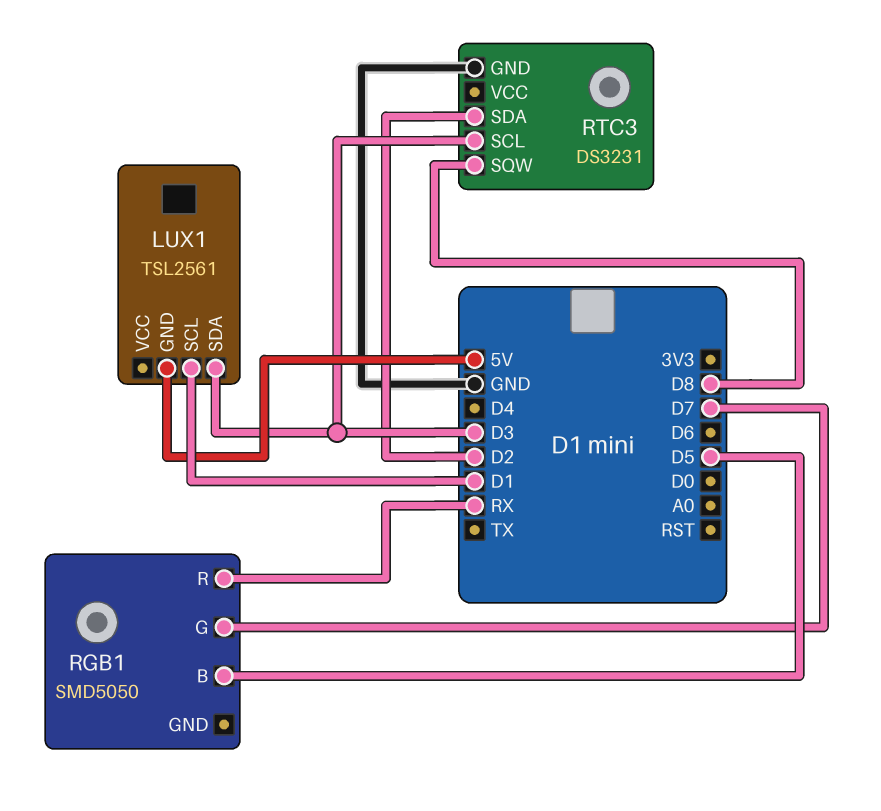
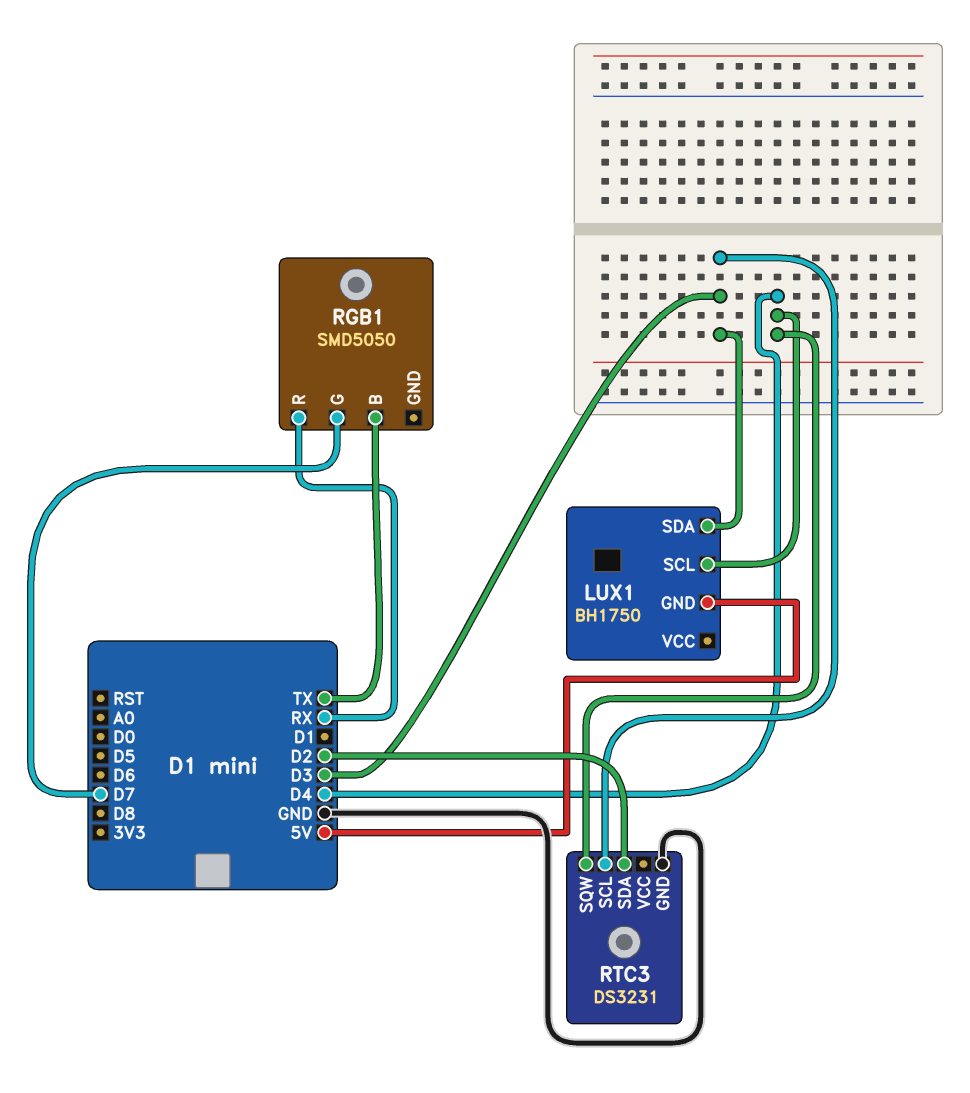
LUX1: TSL2561 -> BH1750
LUX1 pin SCL: D1 -> D4
RGB1 pin B: D5 -> TX
RTC3 pin SQW: D8 -> D4

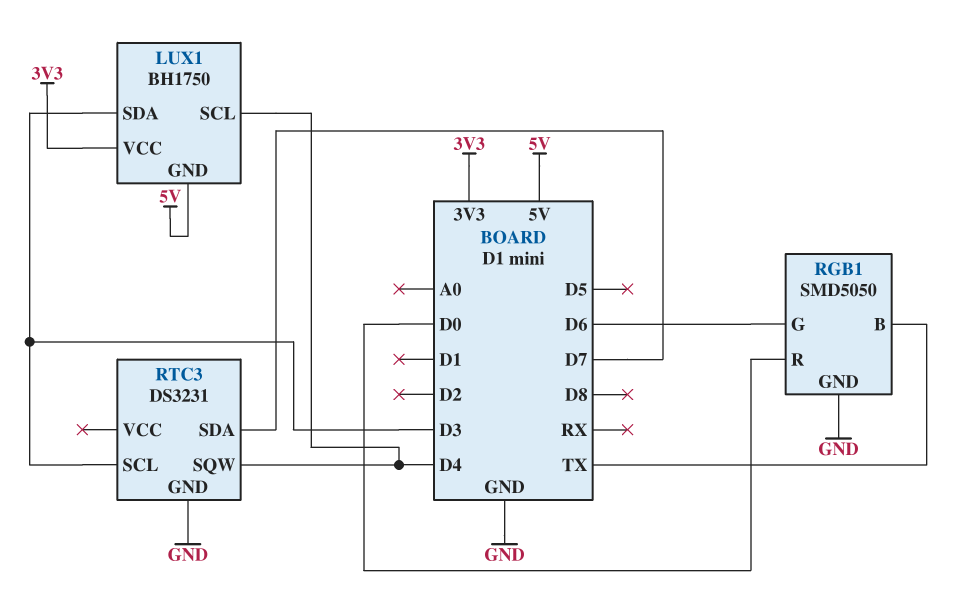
LUX1 pin VCC: none -> 3V3
RGB1 pin G: D7 -> D6
RGB1 pin GND: none -> GND
RGB1 pin R: RX -> D0
RTC3 pin SDA: D2 -> D7

